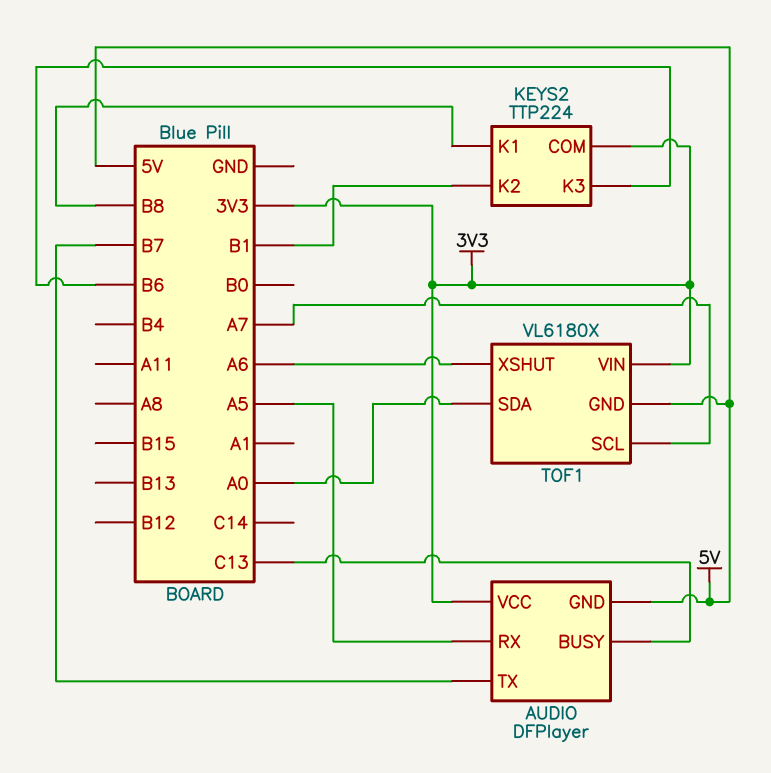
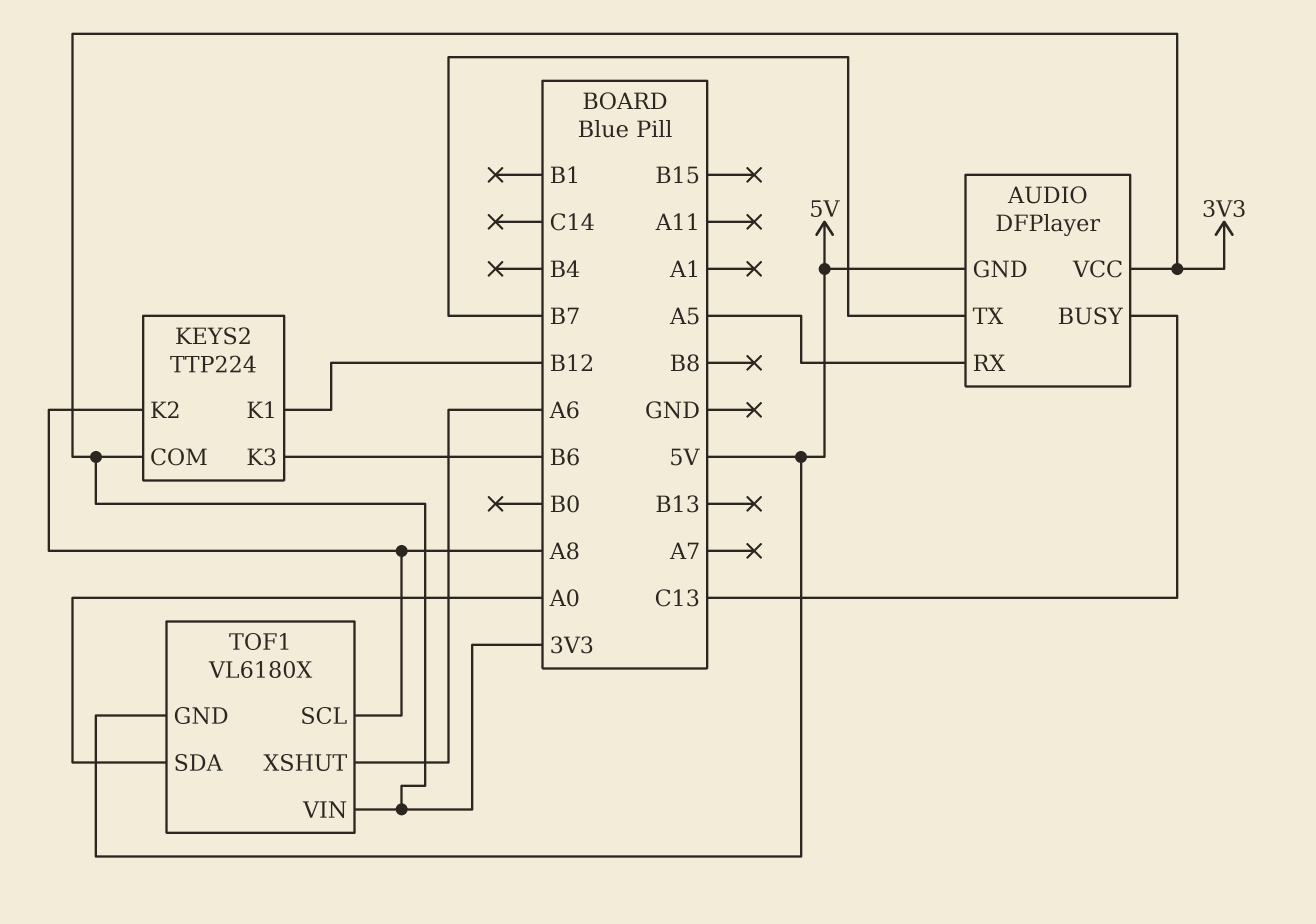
KEYS2 pin K1: B8 -> B12
KEYS2 pin K2: B1 -> A8
TOF1 pin SCL: A7 -> A8

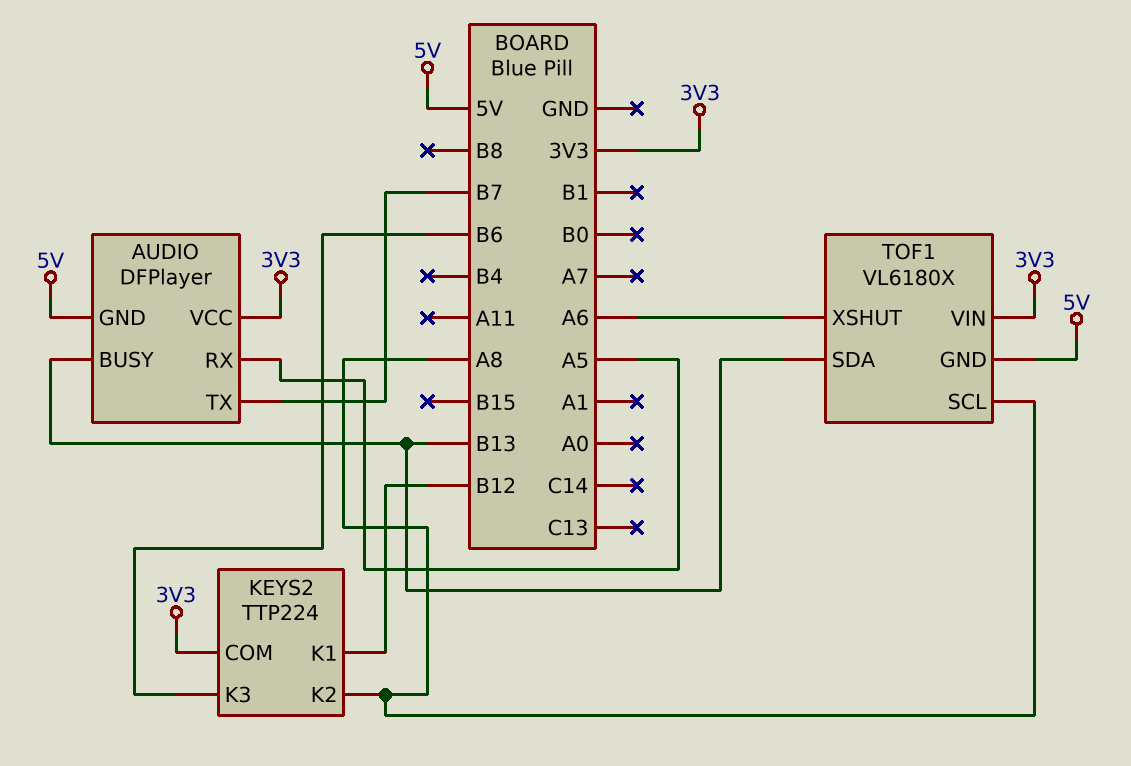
AUDIO pin BUSY: C13 -> B13
TOF1 pin SDA: A0 -> B13

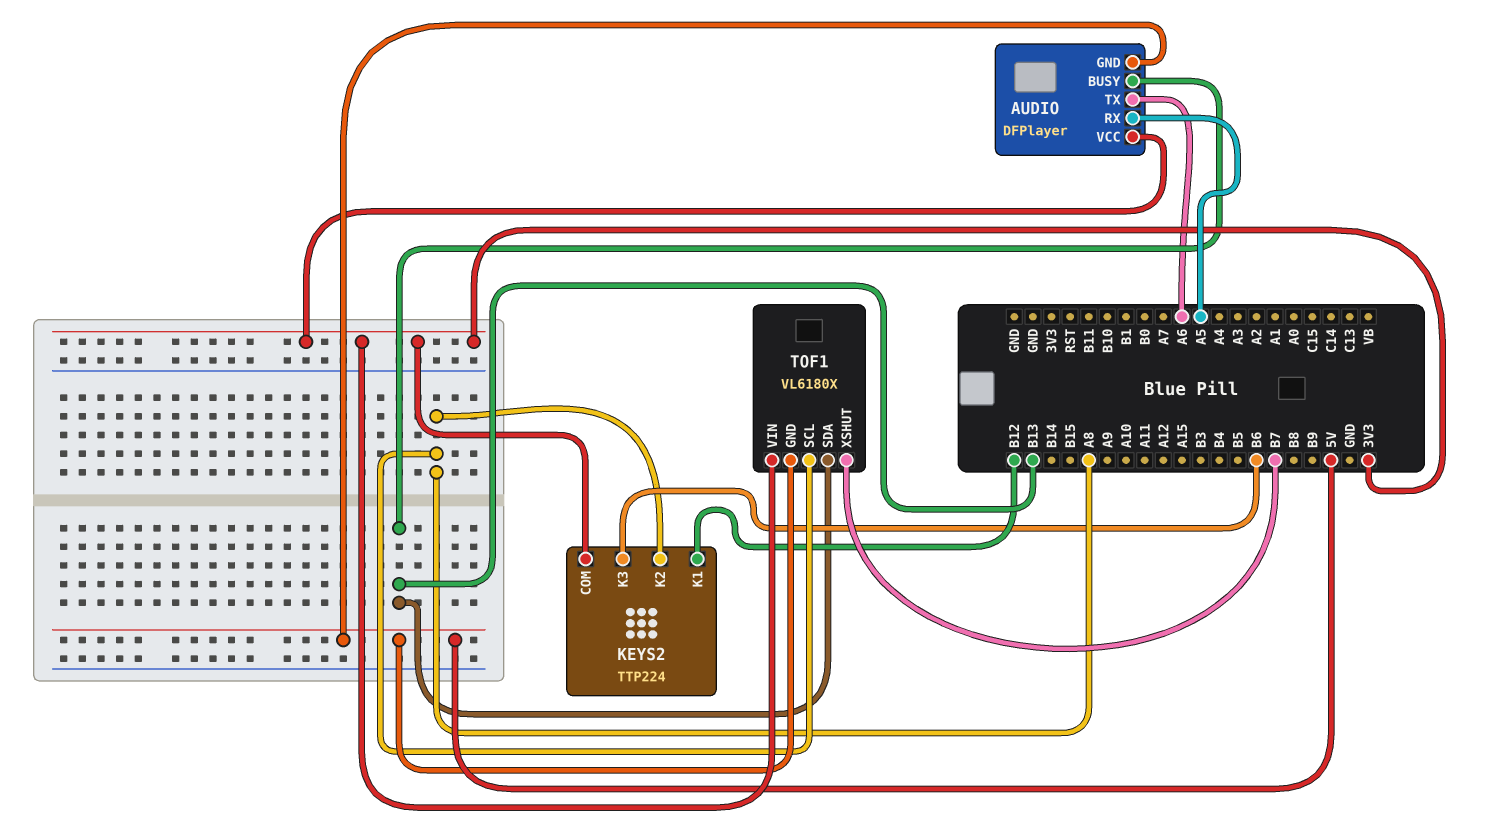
AUDIO pin TX: B7 -> A6
TOF1 pin XSHUT: A6 -> B7

